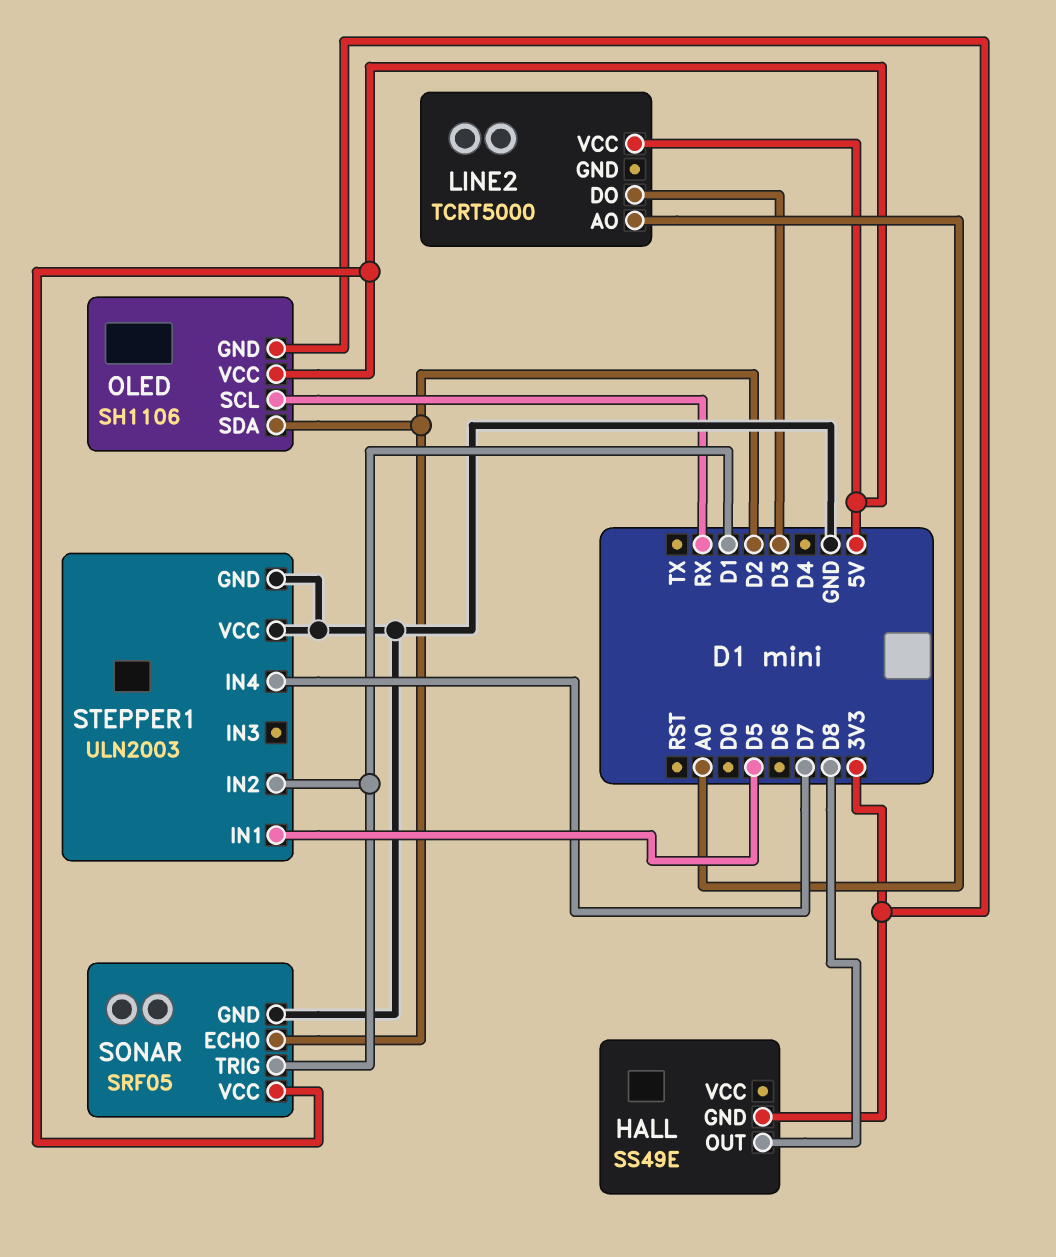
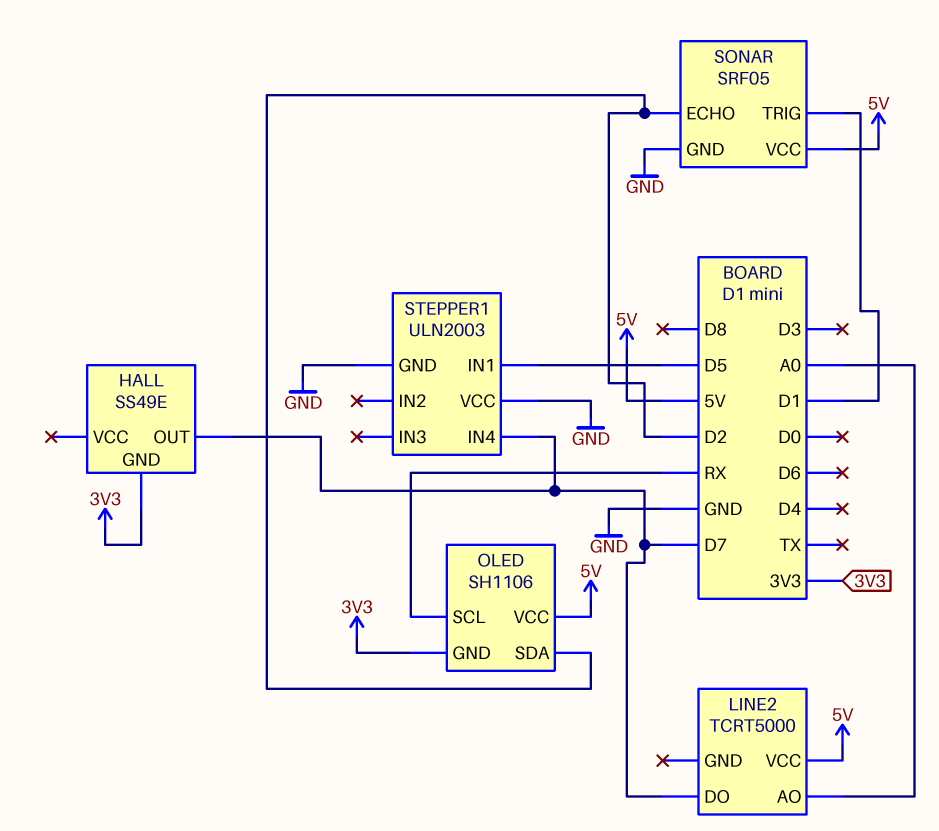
HALL pin OUT: D8 -> D7
LINE2 pin DO: D3 -> D7
STEPPER1 pin IN2: D1 -> none

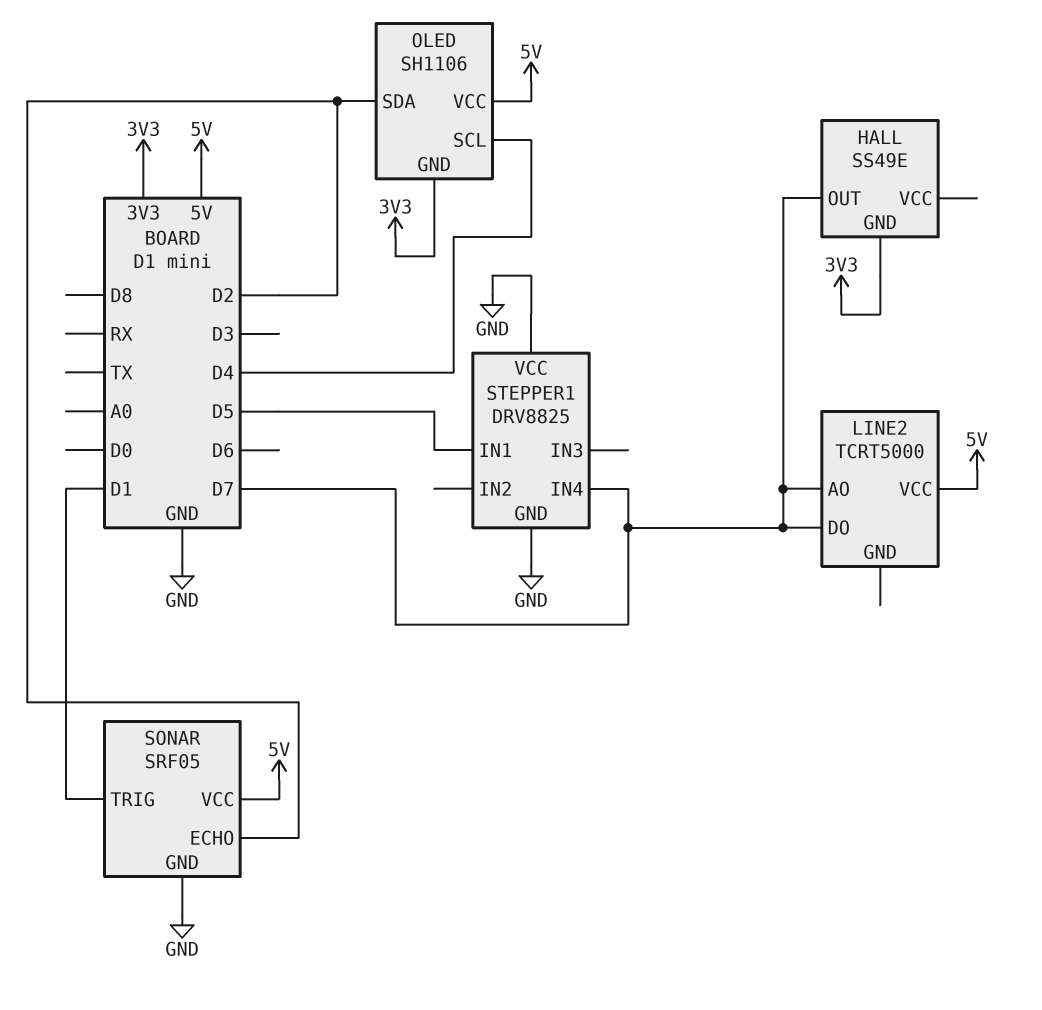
LINE2 pin AO: A0 -> D7
OLED pin SCL: RX -> D4
STEPPER1: ULN2003 -> DRV8825

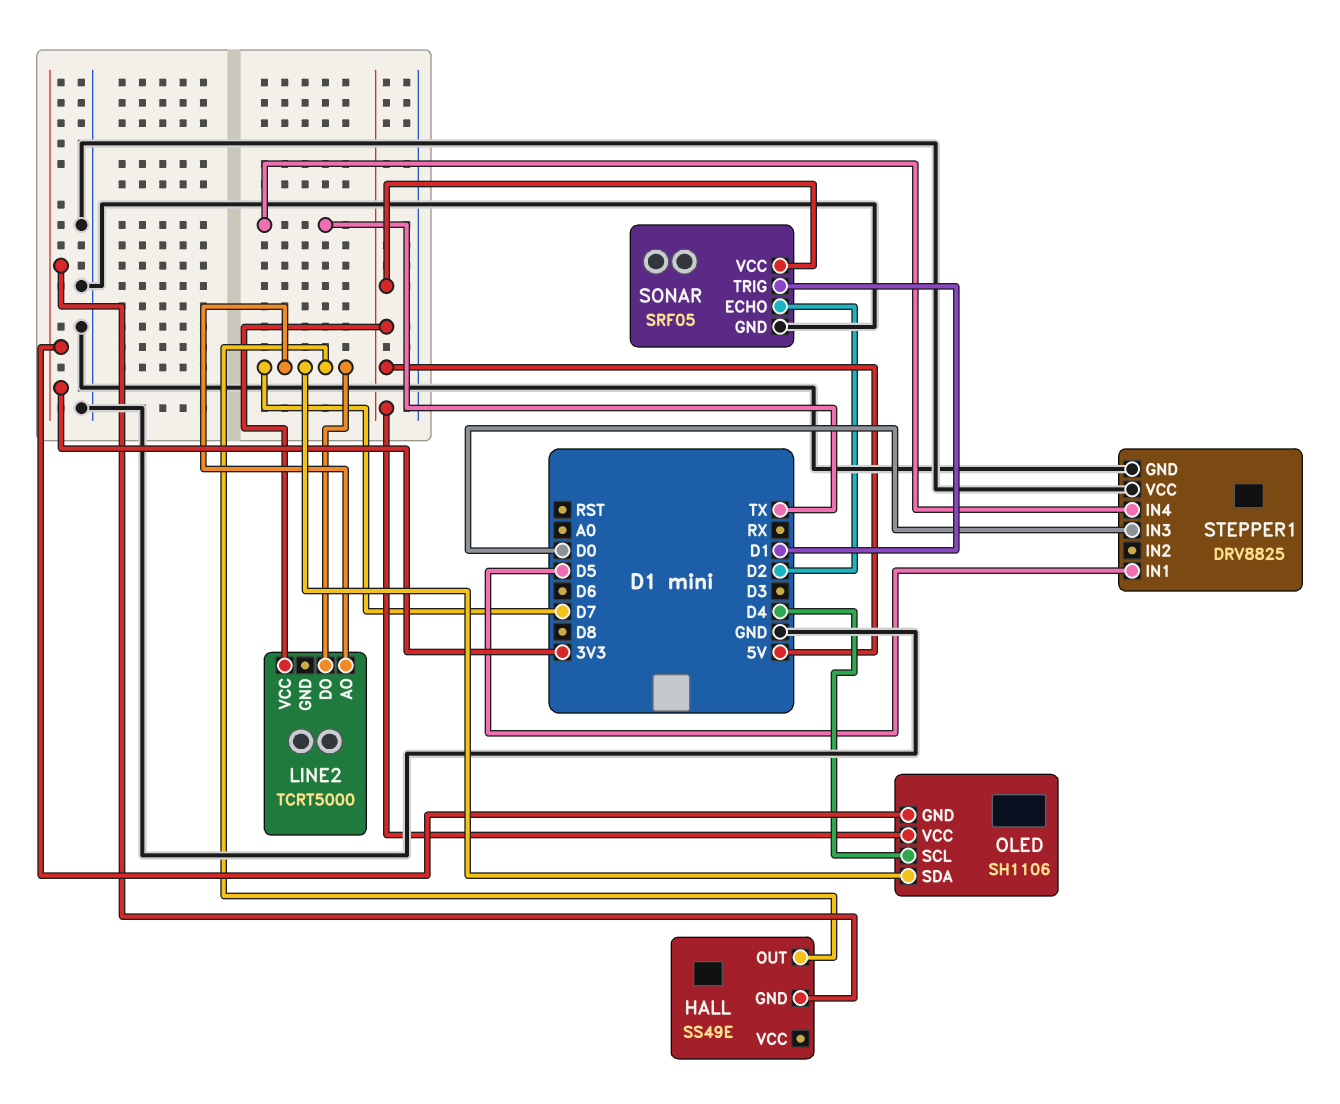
OLED pin SDA: D2 -> D7
STEPPER1 pin IN3: none -> D0
STEPPER1 pin IN4: D7 -> TX

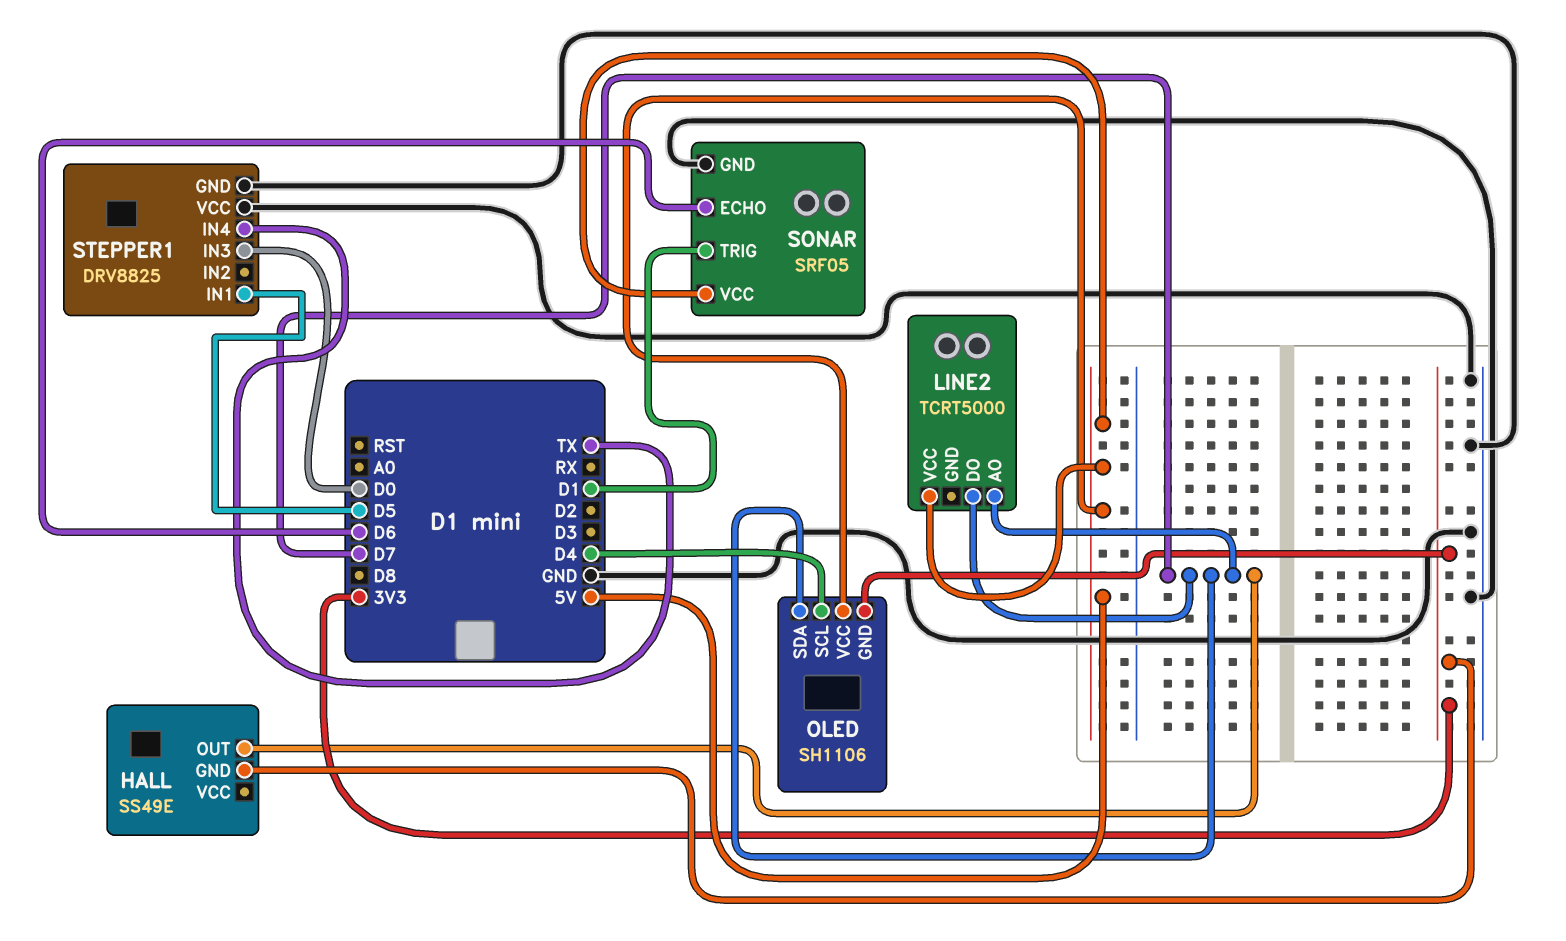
SONAR pin ECHO: D2 -> D6

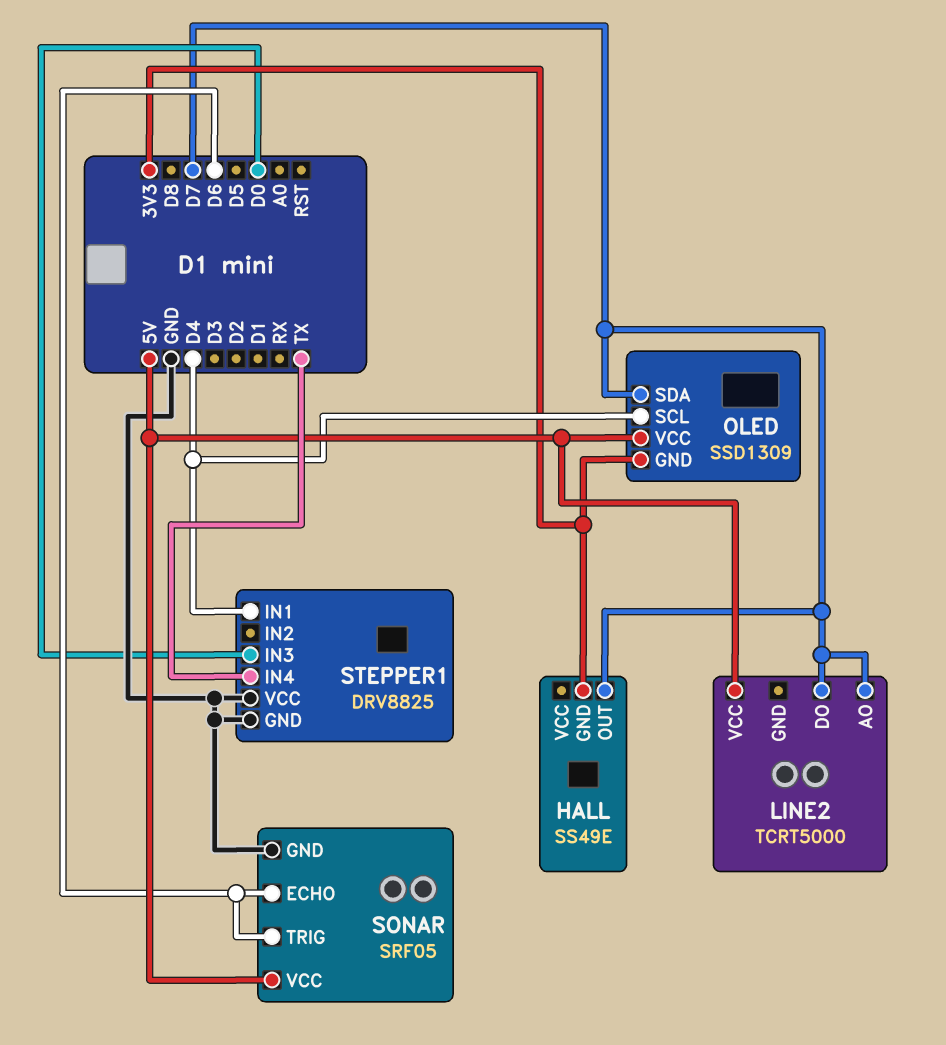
OLED: SH1106 -> SSD1309
SONAR pin TRIG: D1 -> D6
STEPPER1 pin IN1: D5 -> D4

